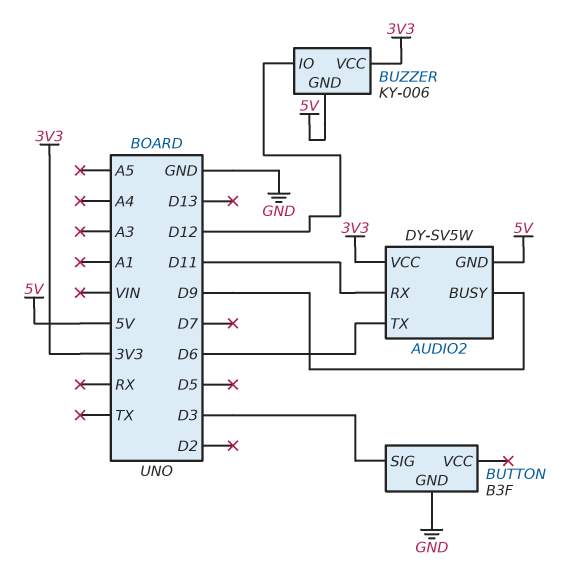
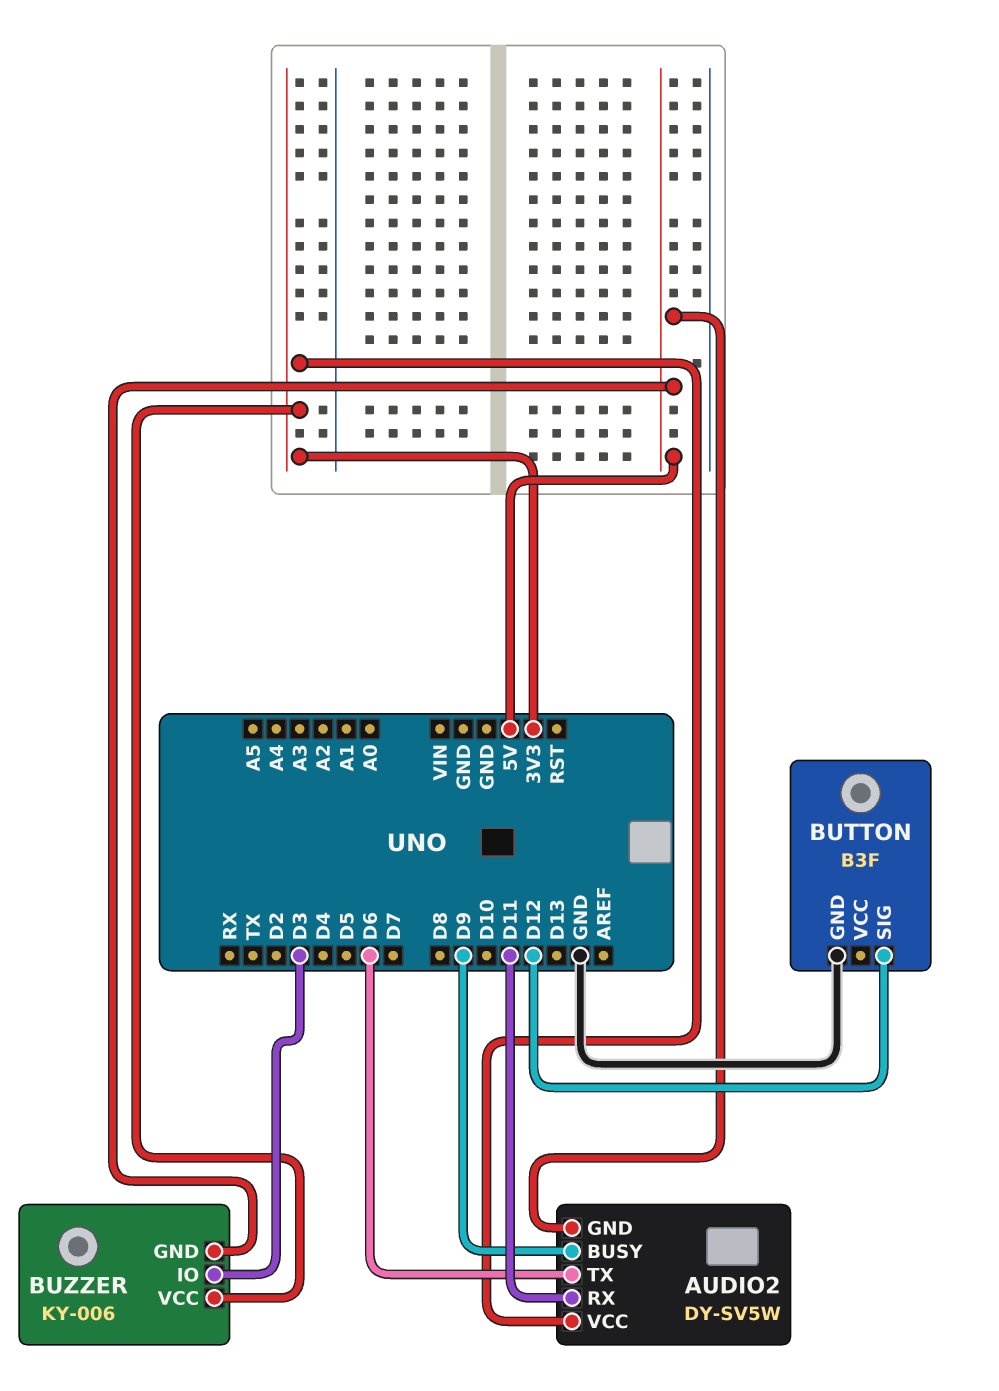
BUTTON pin SIG: D3 -> D12
BUZZER pin IO: D12 -> D3

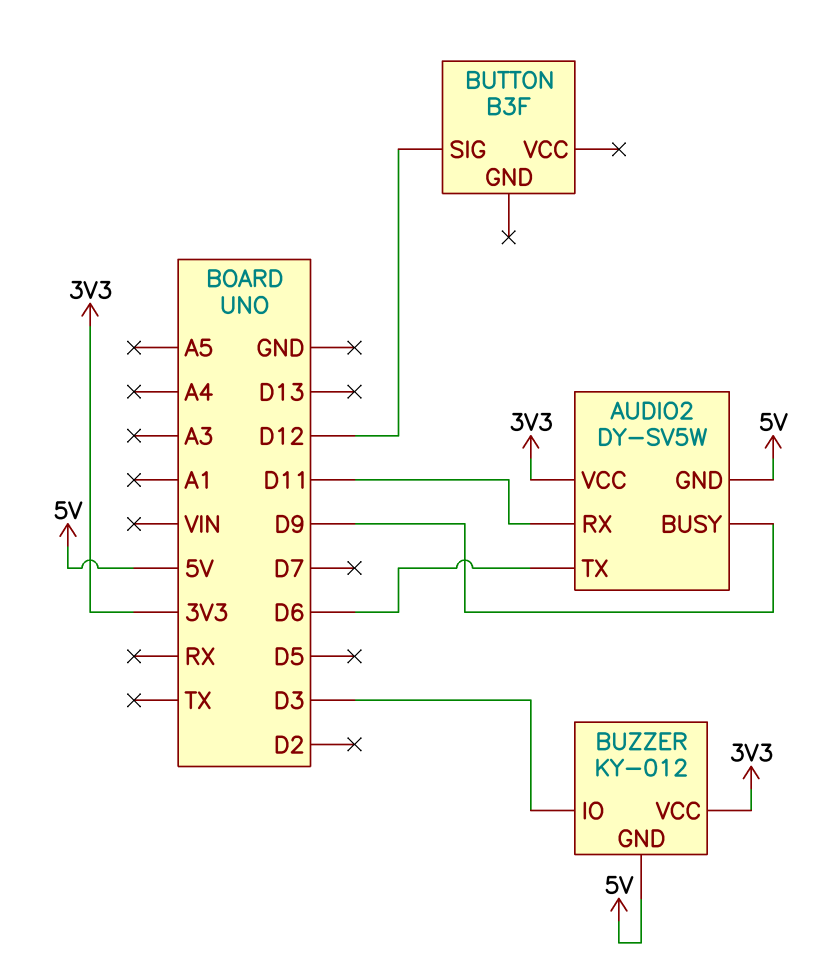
BUTTON pin GND: GND -> none
BUZZER: KY-006 -> KY-012

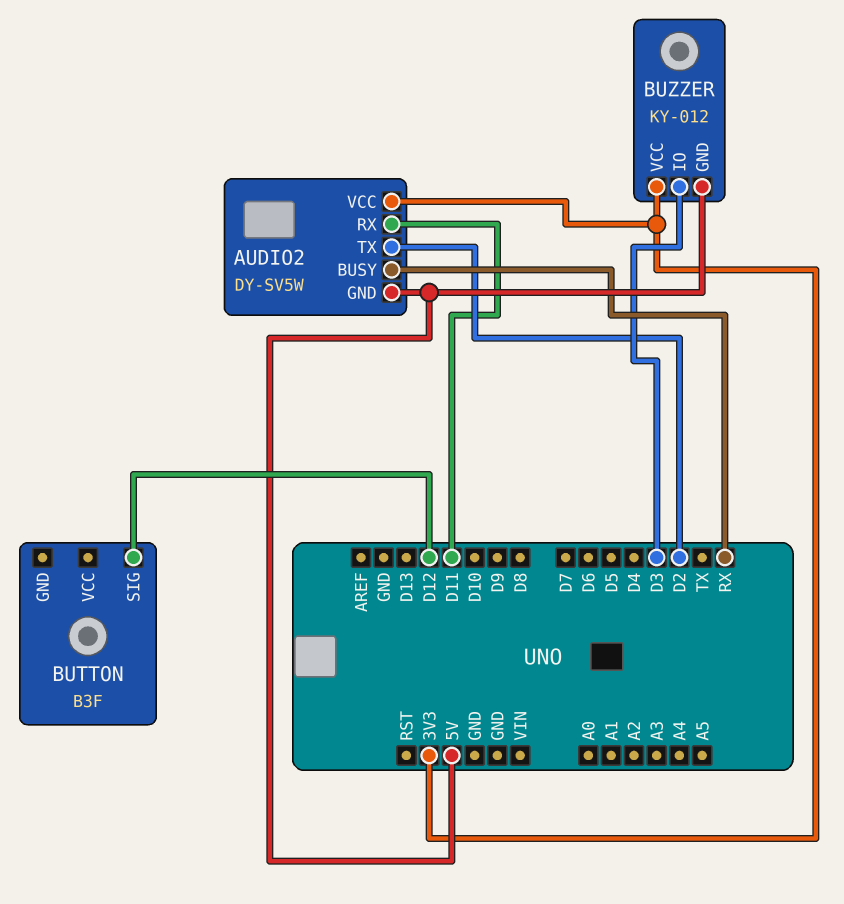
AUDIO2 pin BUSY: D9 -> RX
AUDIO2 pin TX: D6 -> D2

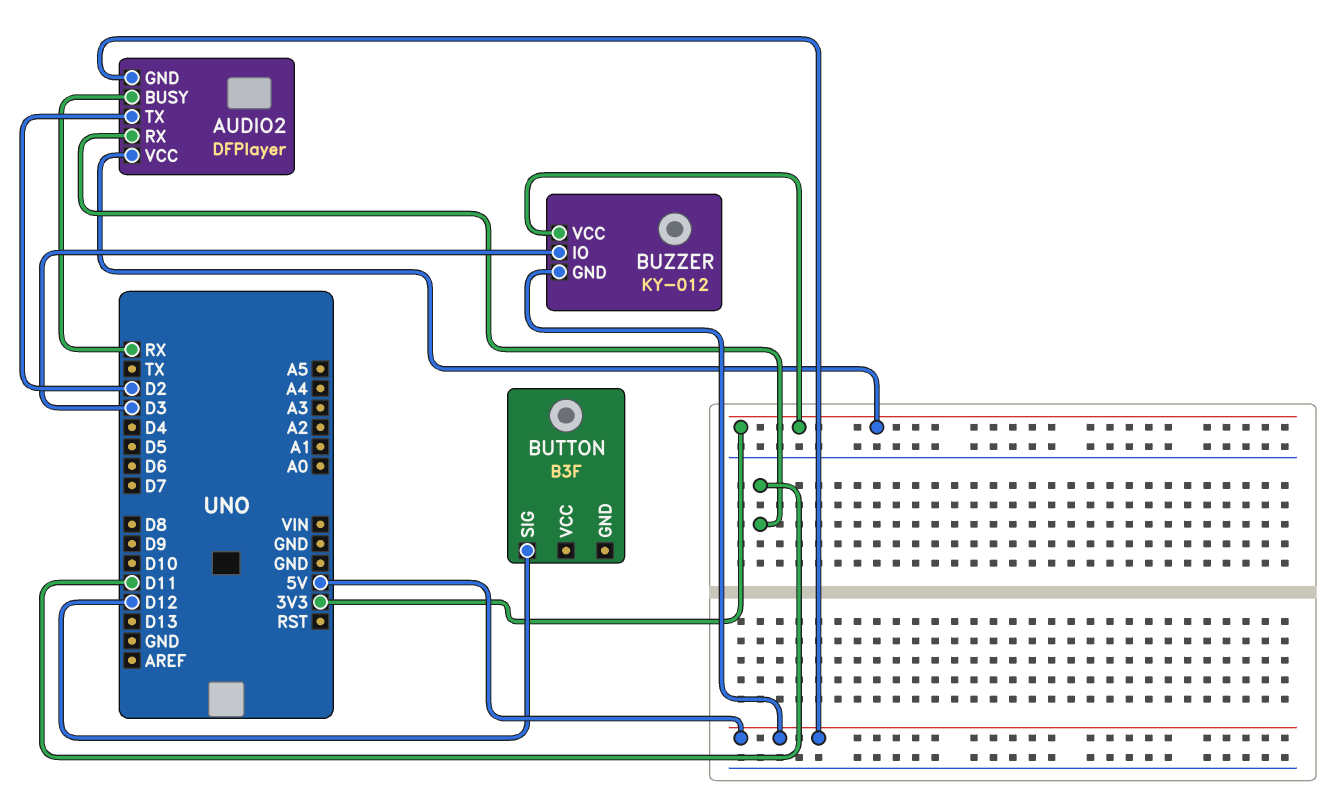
AUDIO2: DY-SV5W -> DFPlayer

